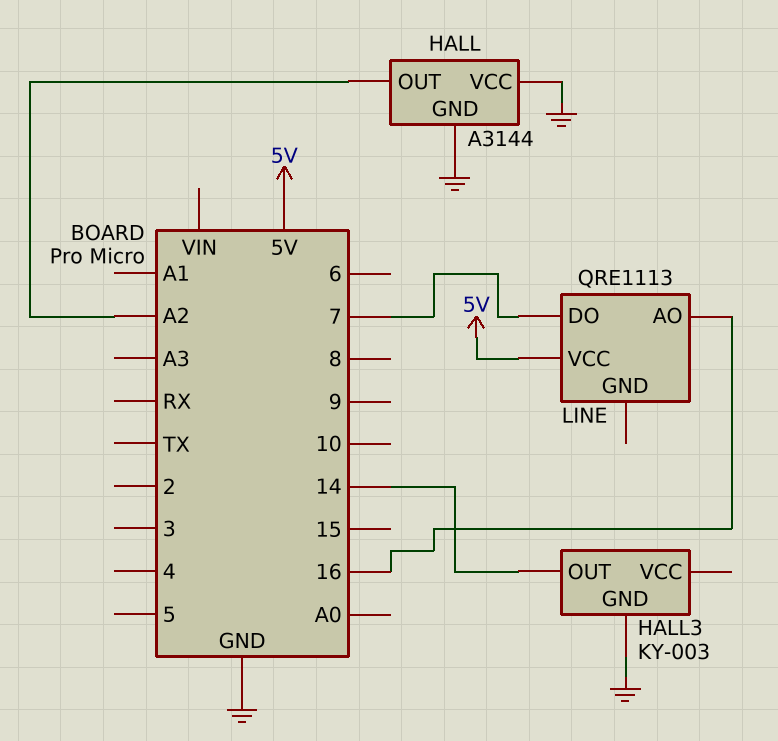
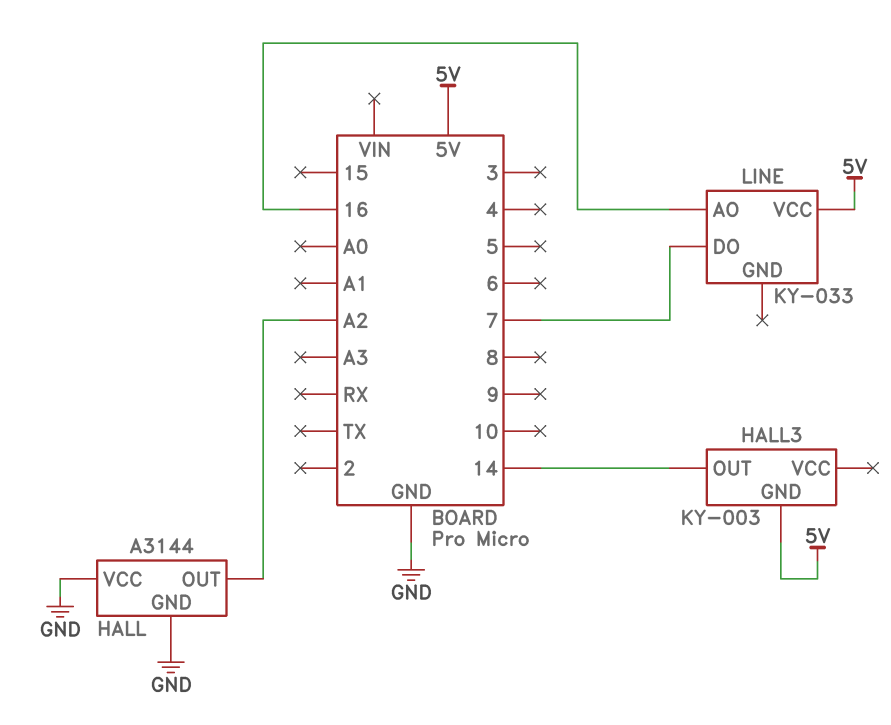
HALL3 pin GND: GND -> 5V
LINE: QRE1113 -> KY-033

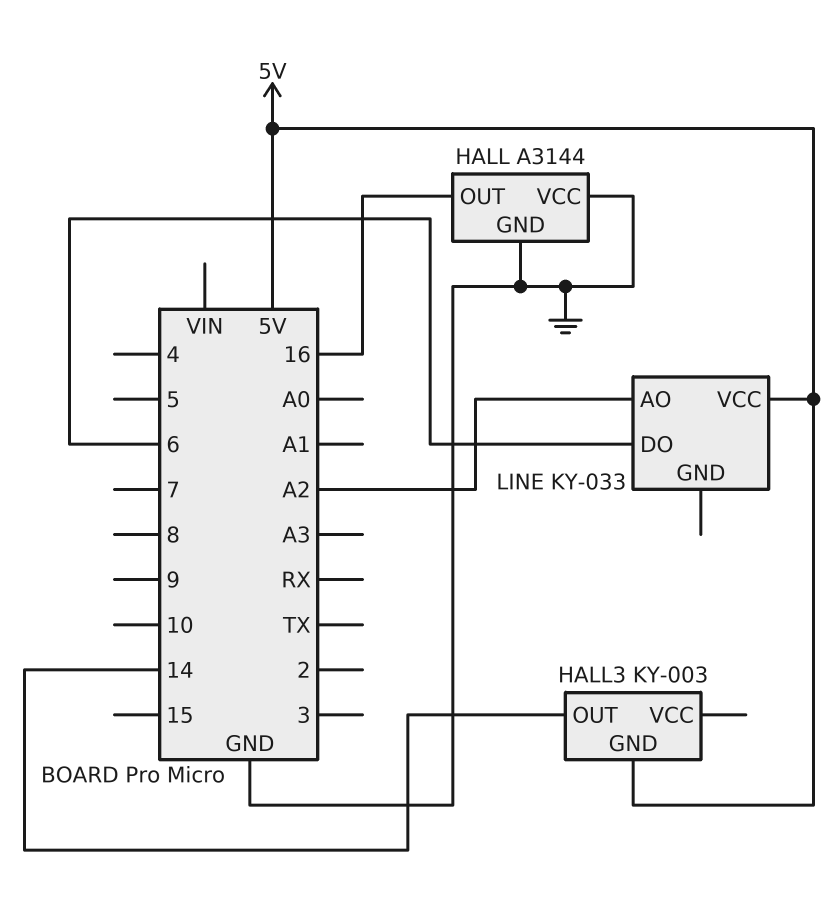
HALL pin OUT: A2 -> 16
LINE pin AO: 16 -> A2
LINE pin DO: 7 -> 6

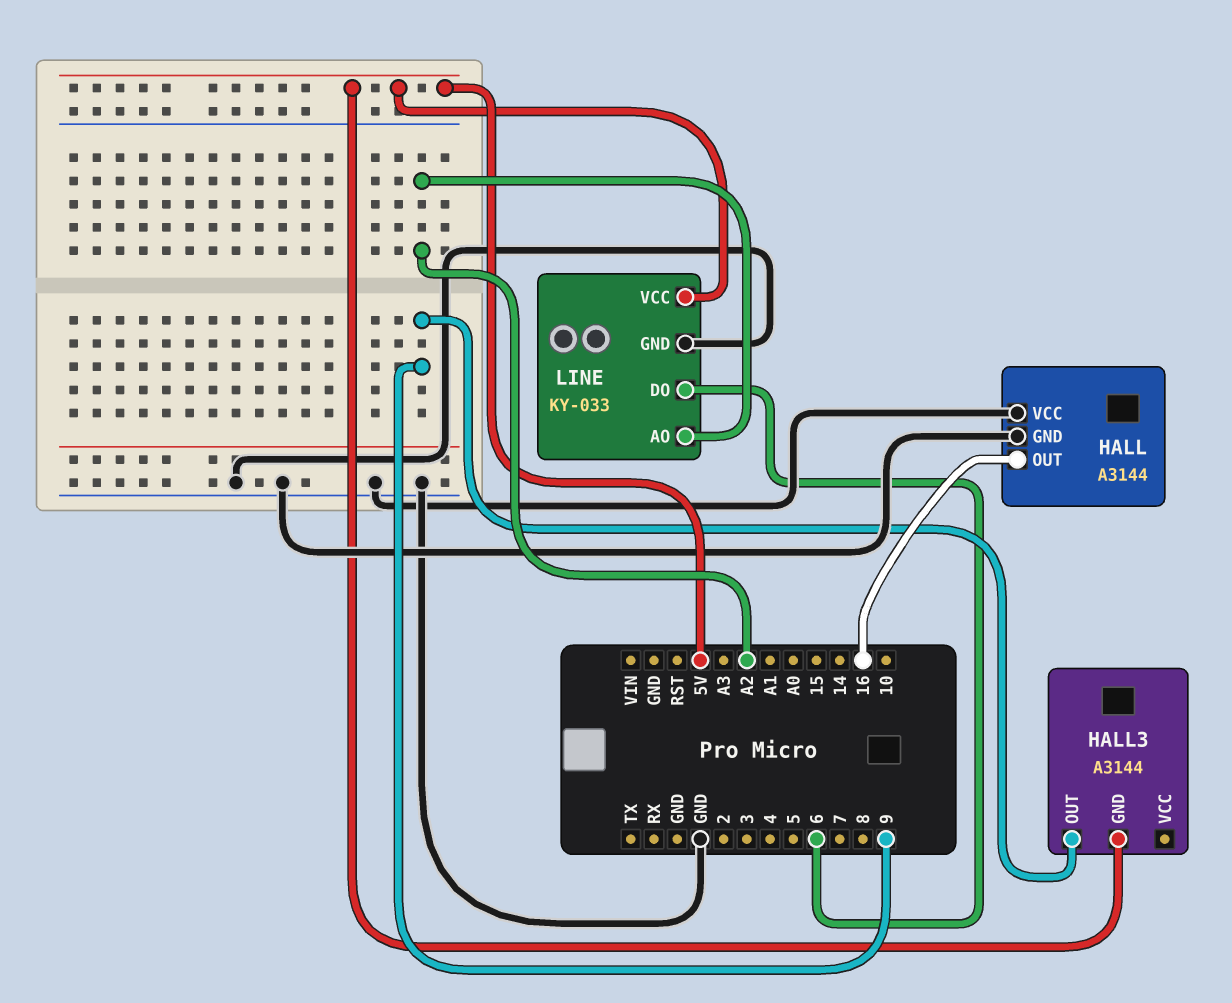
HALL3: KY-003 -> A3144
HALL3 pin OUT: 14 -> 9
LINE pin GND: none -> GND

